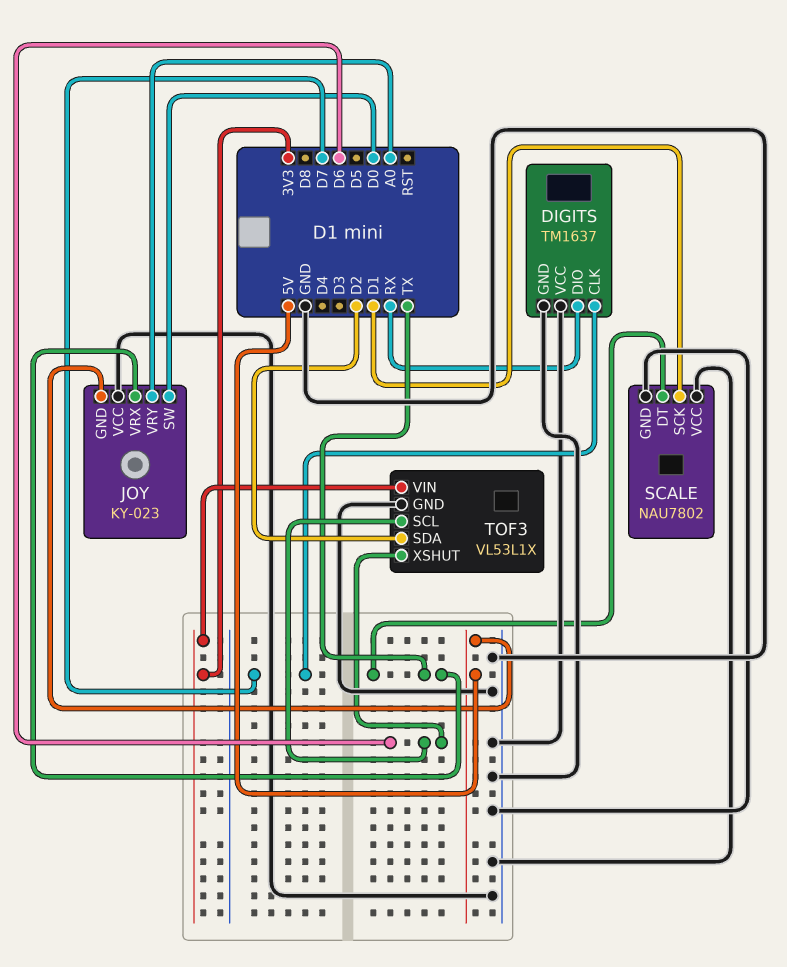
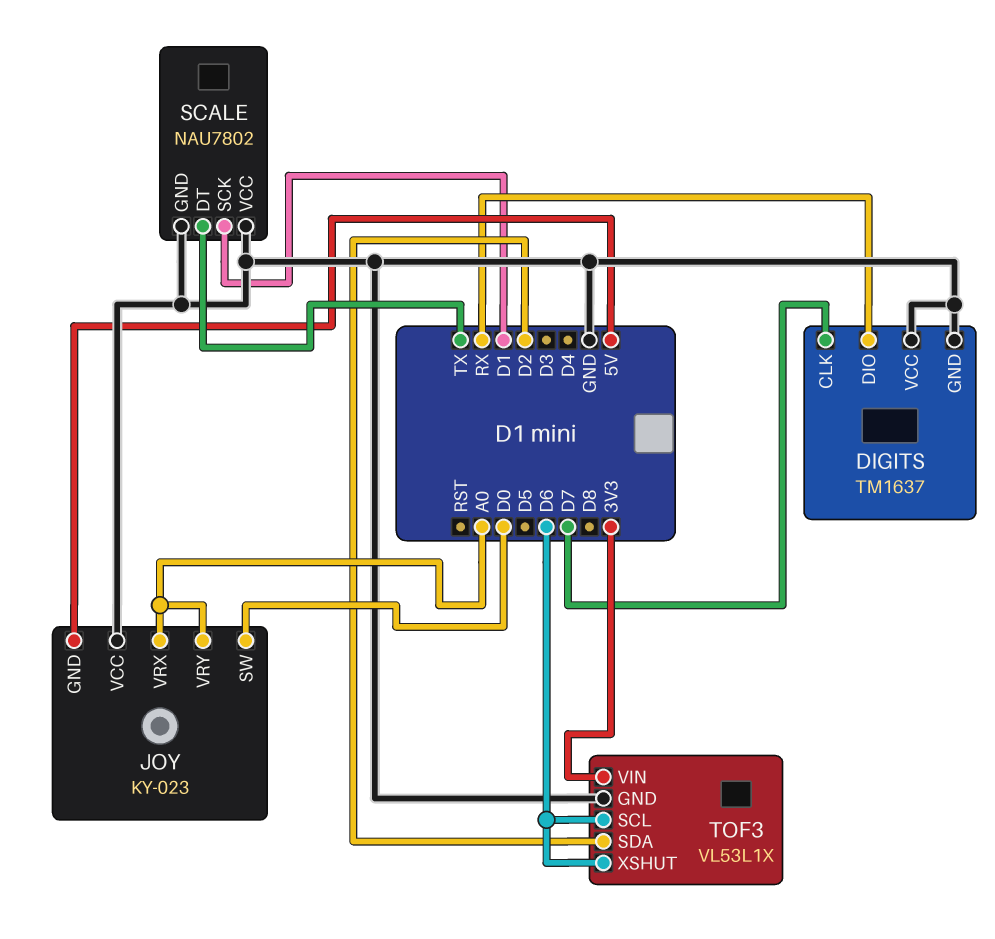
JOY pin VRX: TX -> A0

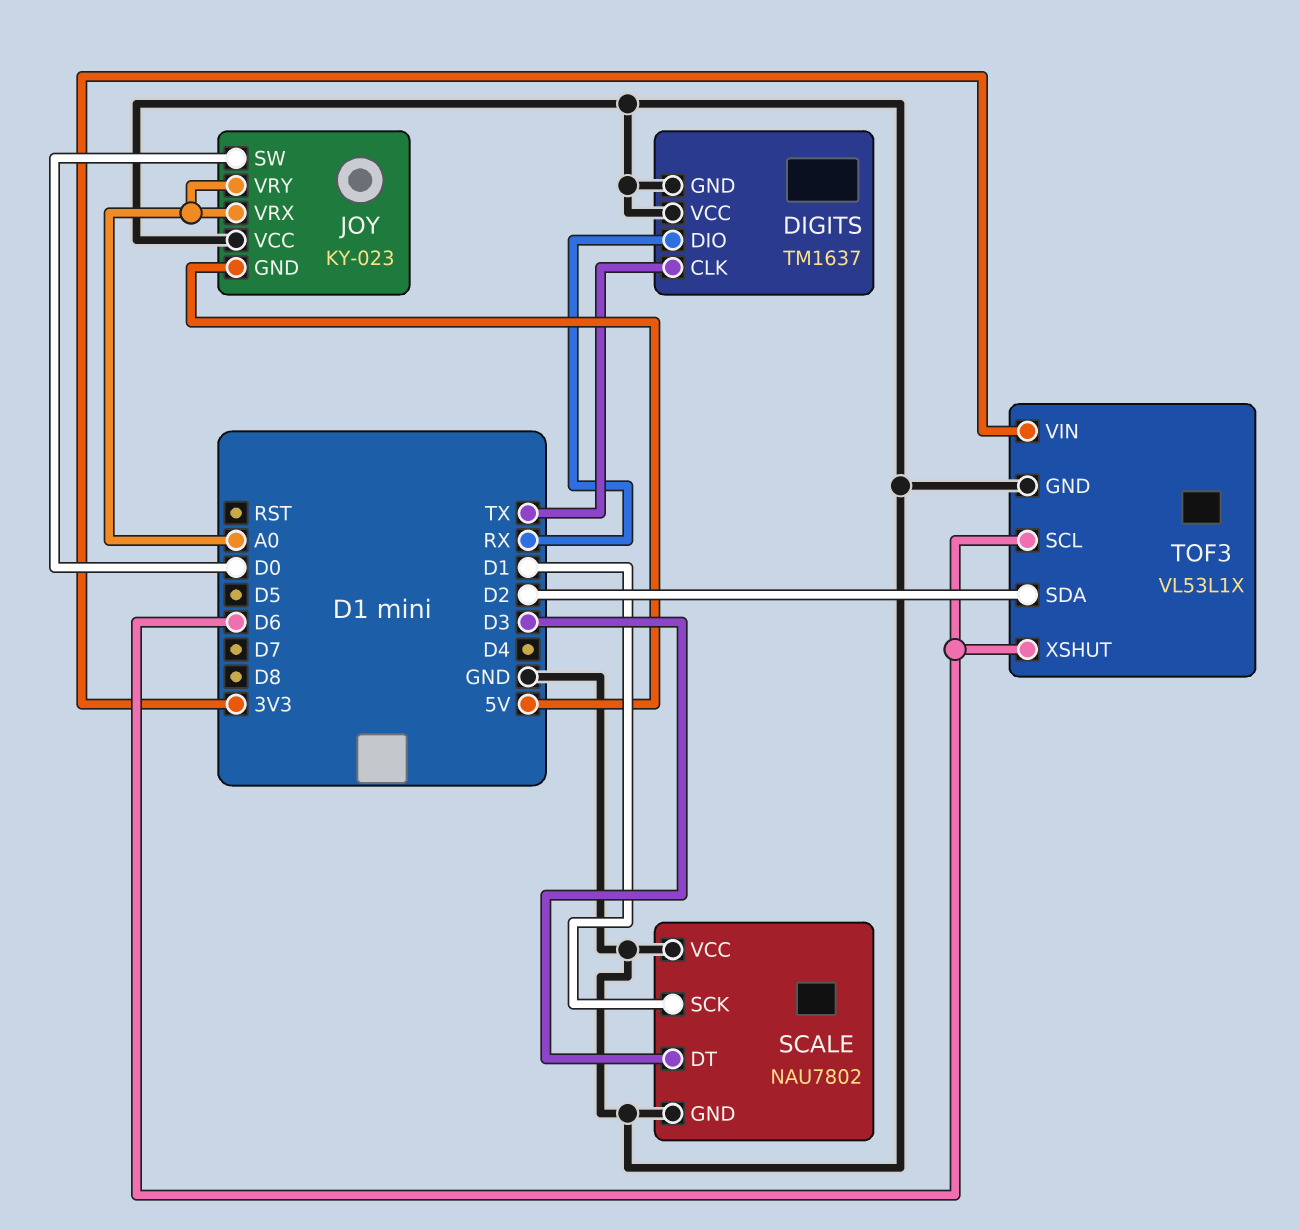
DIGITS pin CLK: D7 -> TX
SCALE pin DT: TX -> D3

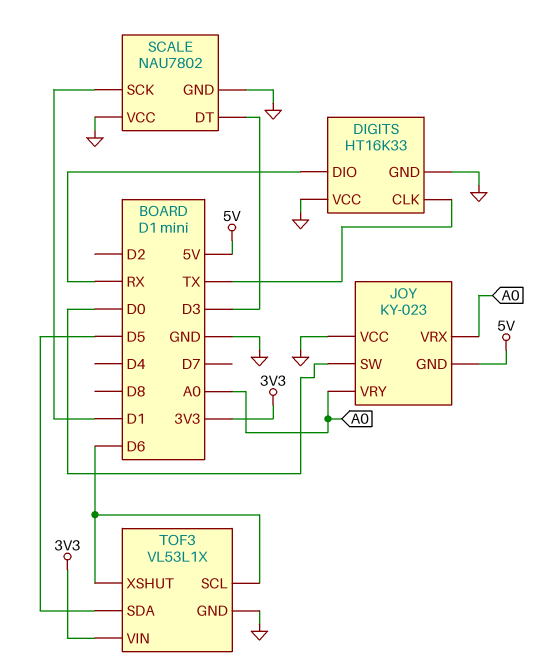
DIGITS: TM1637 -> HT16K33
TOF3 pin SDA: D2 -> D5

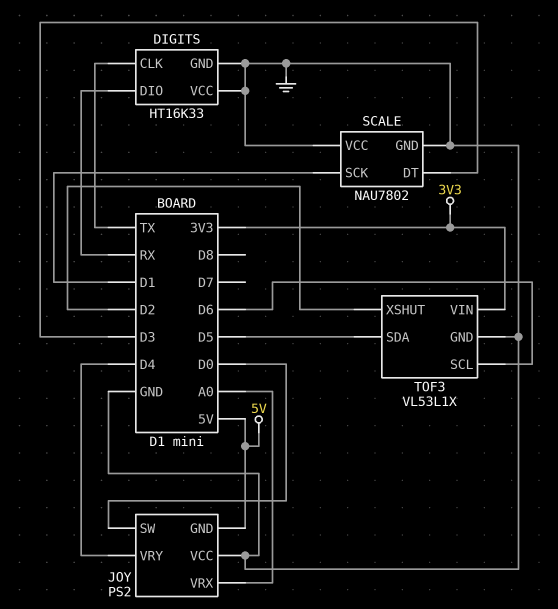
JOY: KY-023 -> PS2
JOY pin VRY: A0 -> D4
TOF3 pin XSHUT: D6 -> D2

